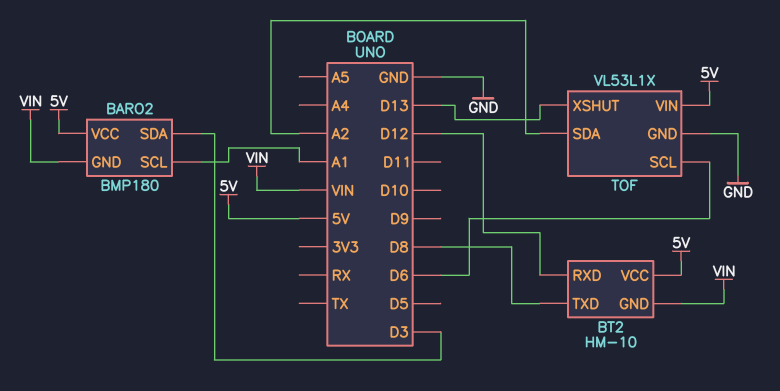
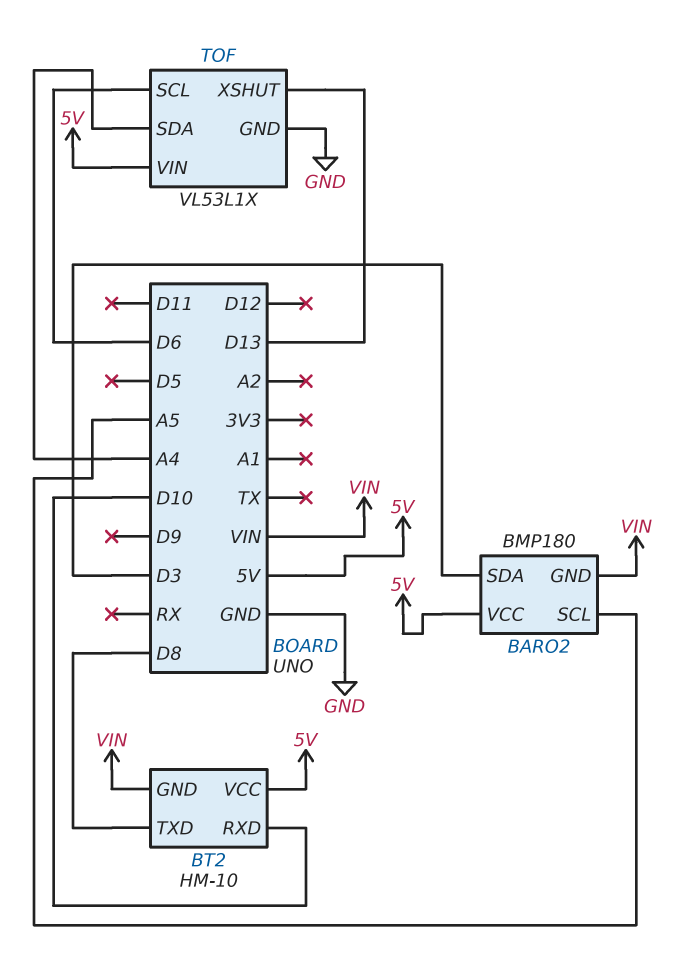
BARO2 pin SCL: A1 -> A5
BT2 pin RXD: D12 -> D10
TOF pin SDA: A2 -> A4

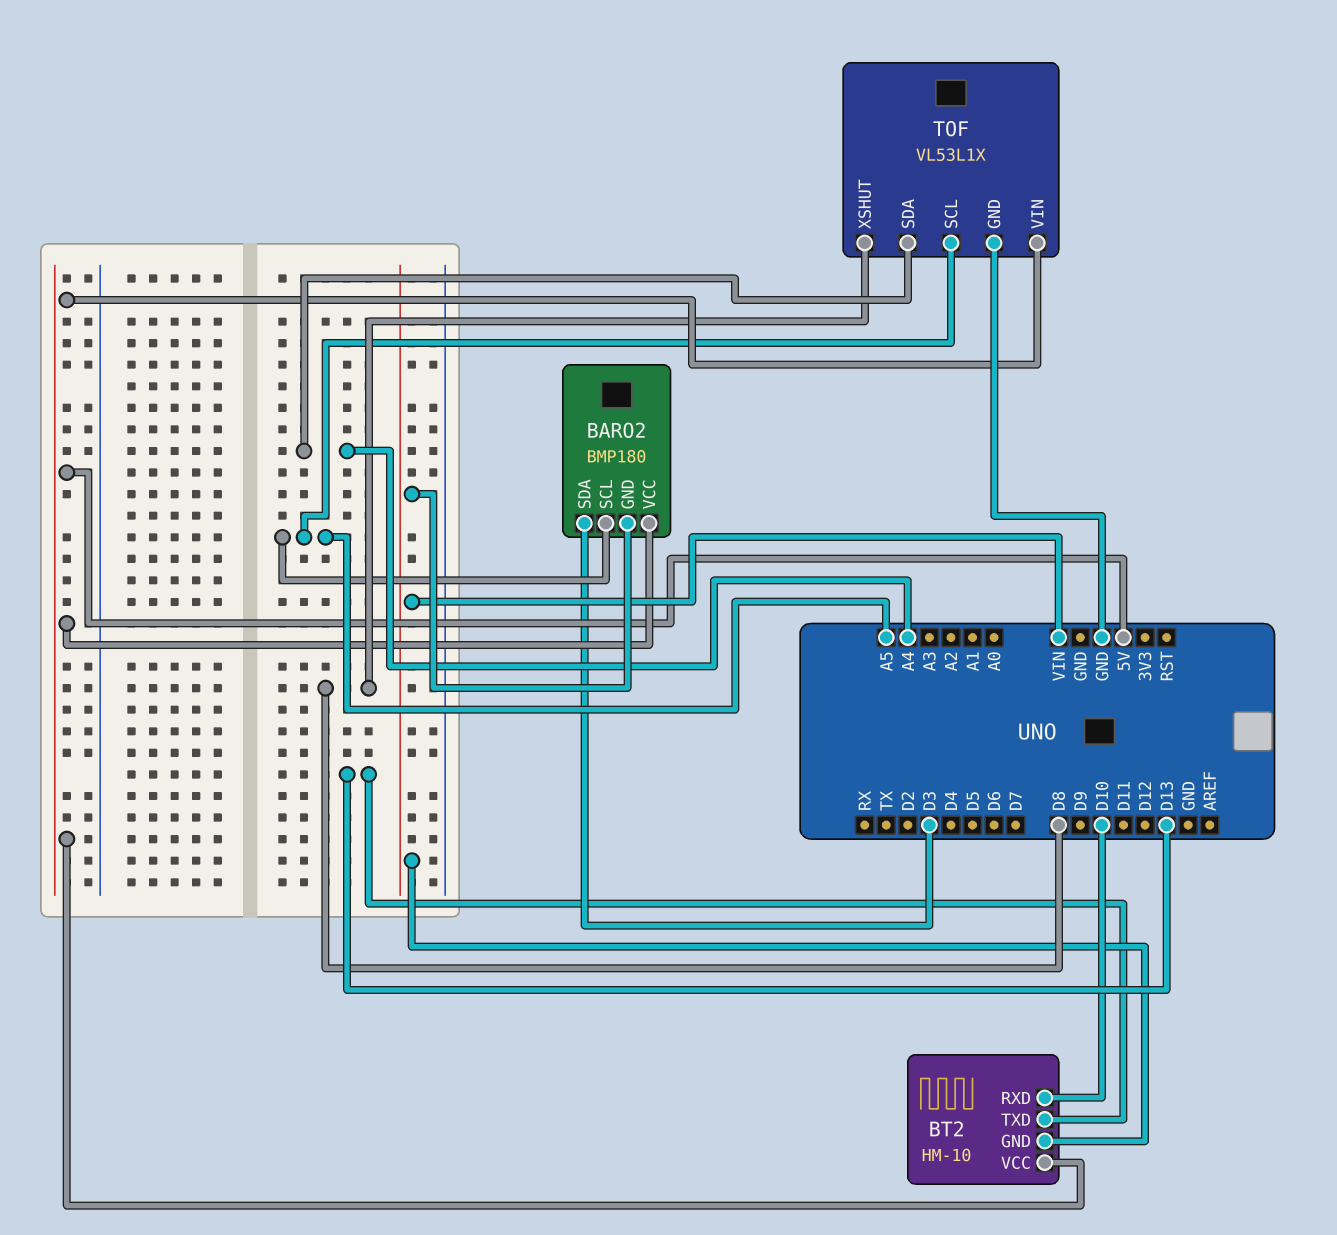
BT2 pin TXD: D8 -> D13
TOF pin SCL: D6 -> A5
TOF pin XSHUT: D13 -> D8

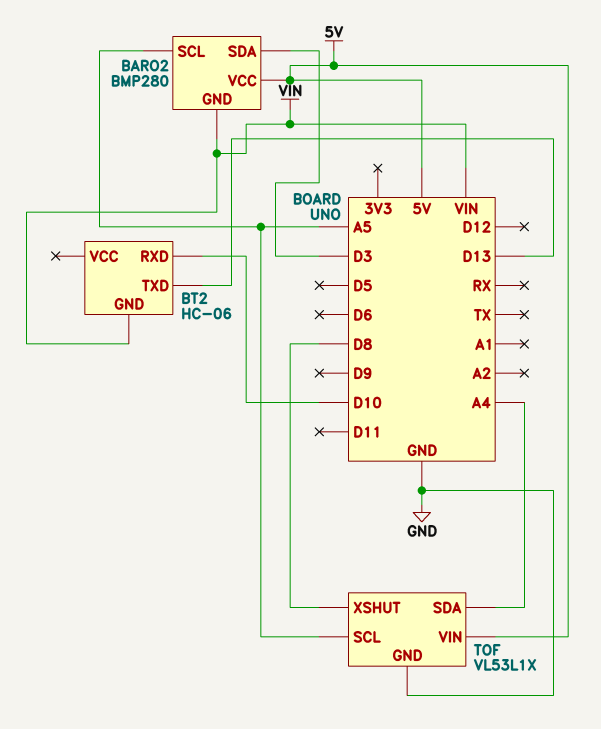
BARO2: BMP180 -> BMP280
BT2: HM-10 -> HC-06
BT2 pin VCC: 5V -> none

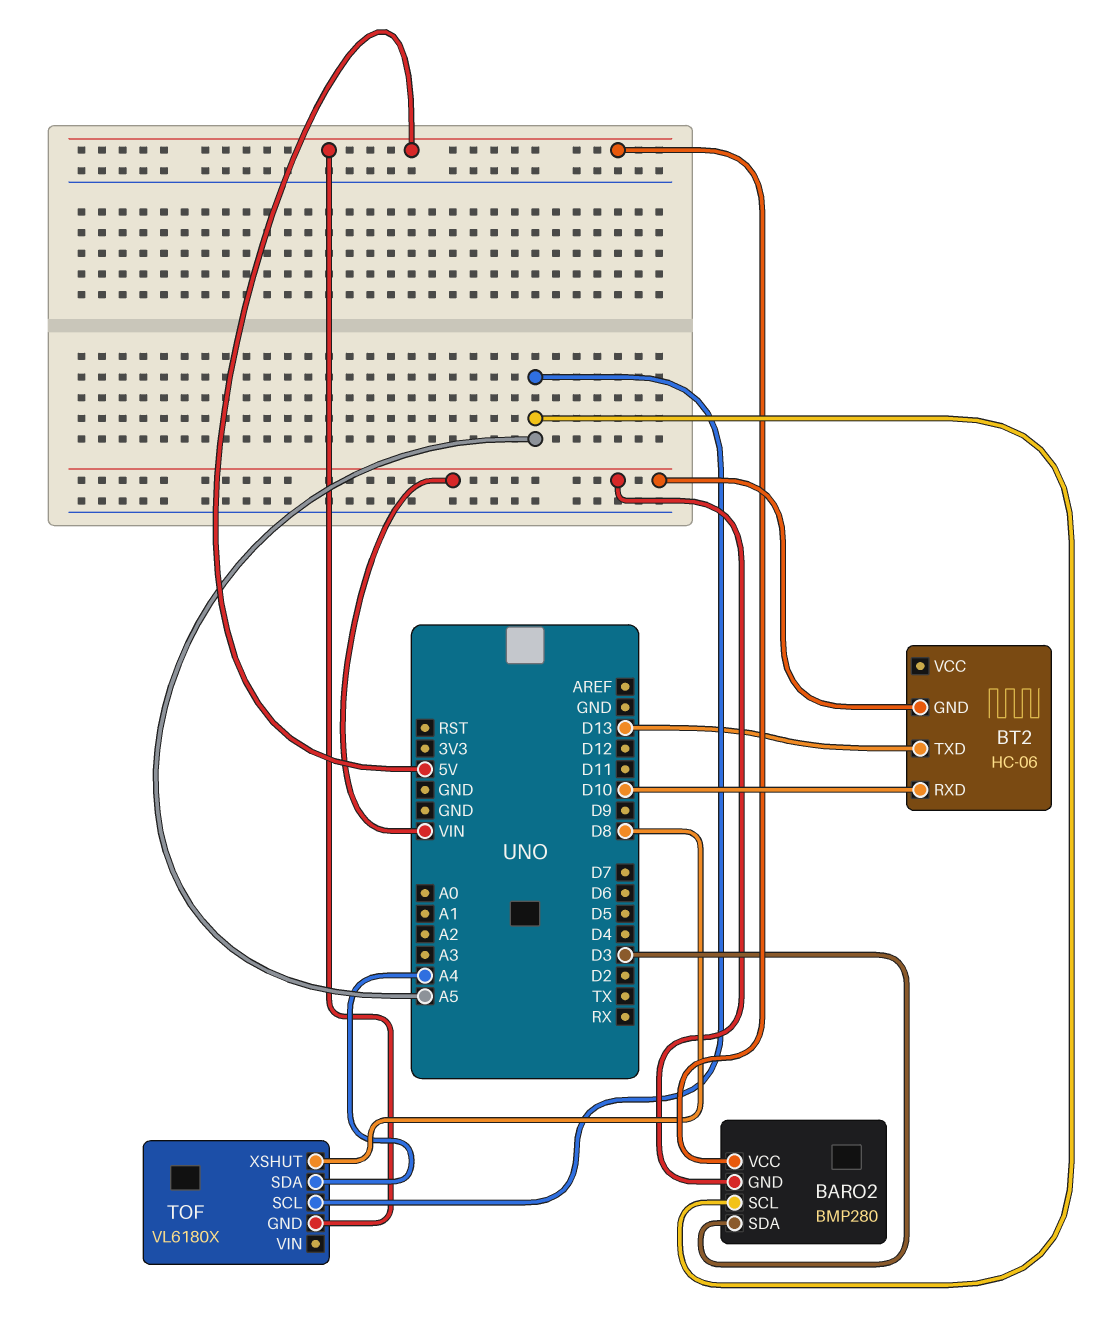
TOF: VL53L1X -> VL6180X
TOF pin GND: GND -> 5V
TOF pin VIN: 5V -> none

